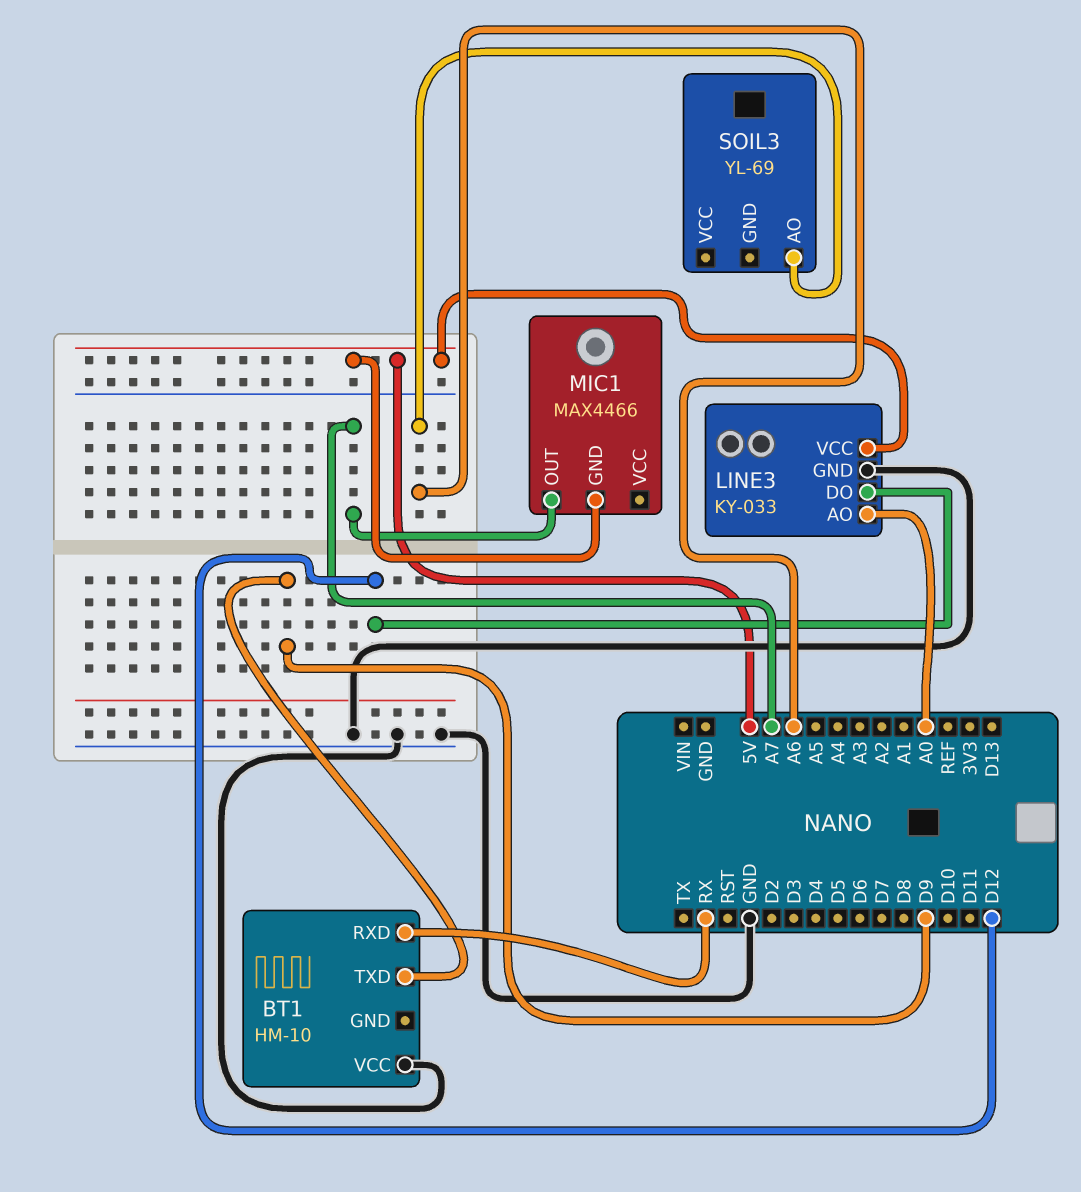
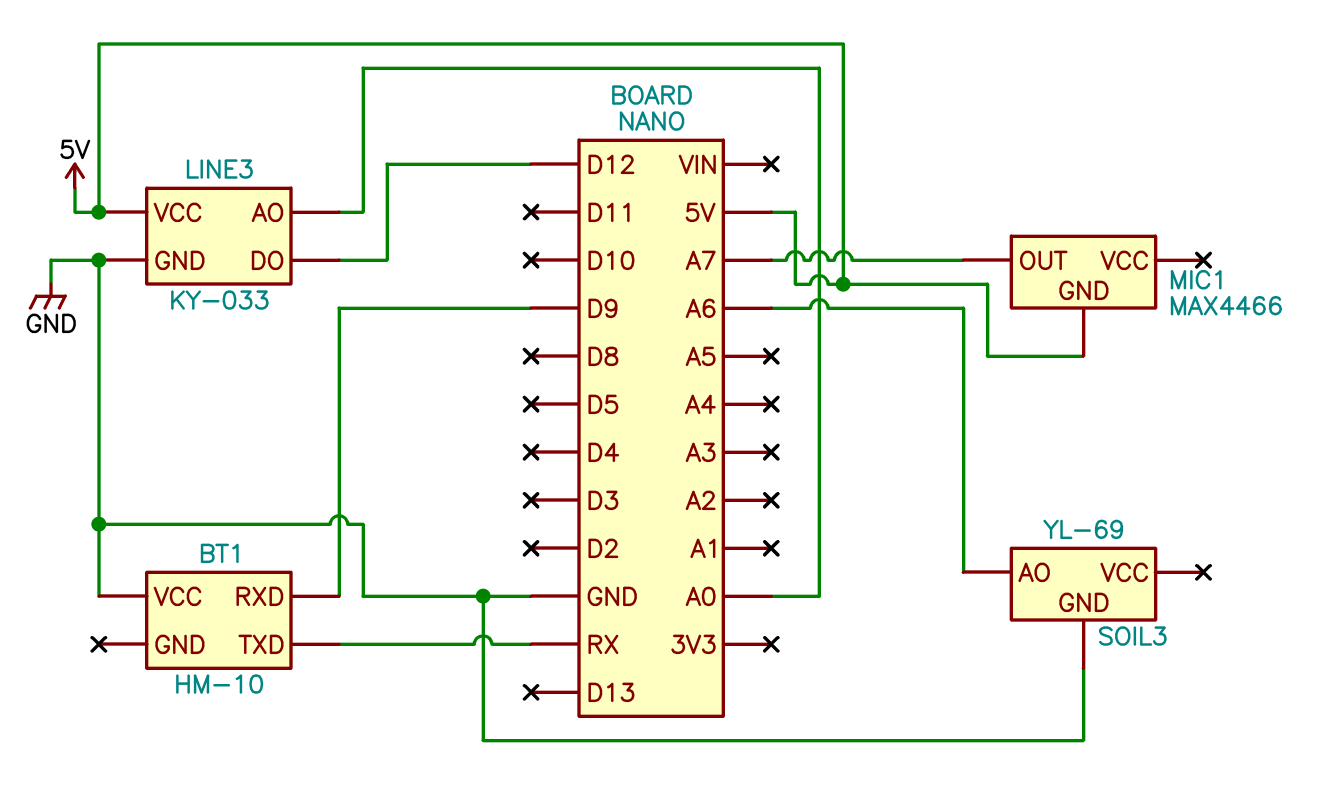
BT1 pin RXD: RX -> D9
BT1 pin TXD: D9 -> RX
SOIL3 pin GND: none -> GND

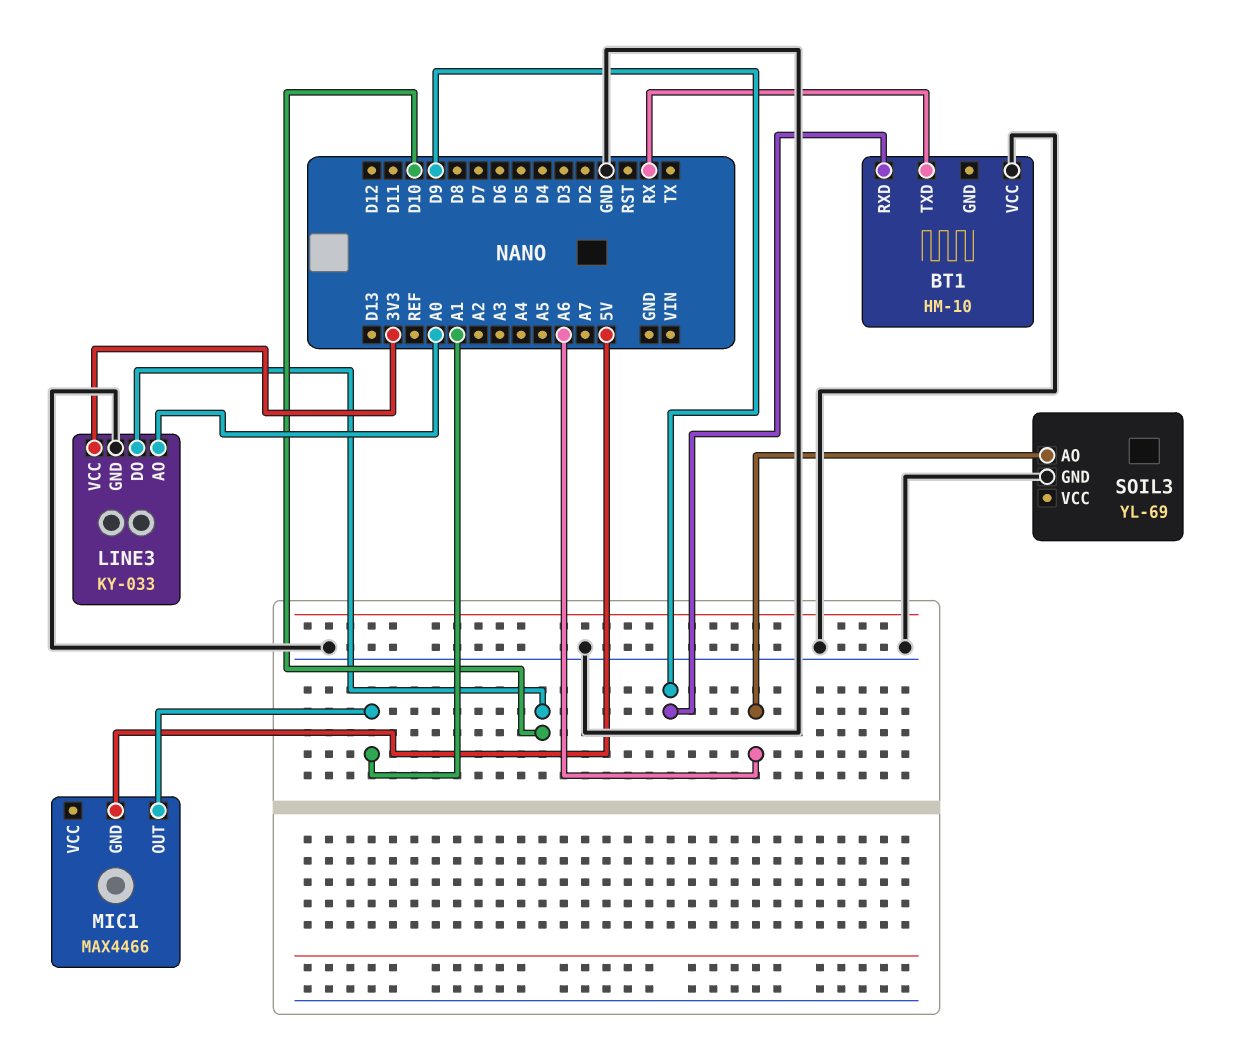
LINE3 pin DO: D12 -> D10
LINE3 pin VCC: 5V -> 3V3
MIC1 pin OUT: A7 -> A1

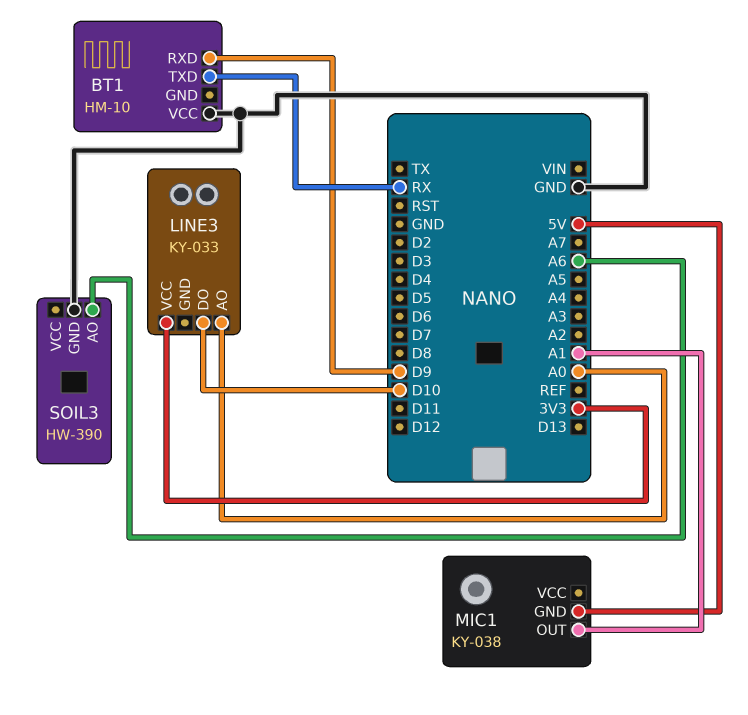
LINE3 pin GND: GND -> none
MIC1: MAX4466 -> KY-038
SOIL3: YL-69 -> HW-390

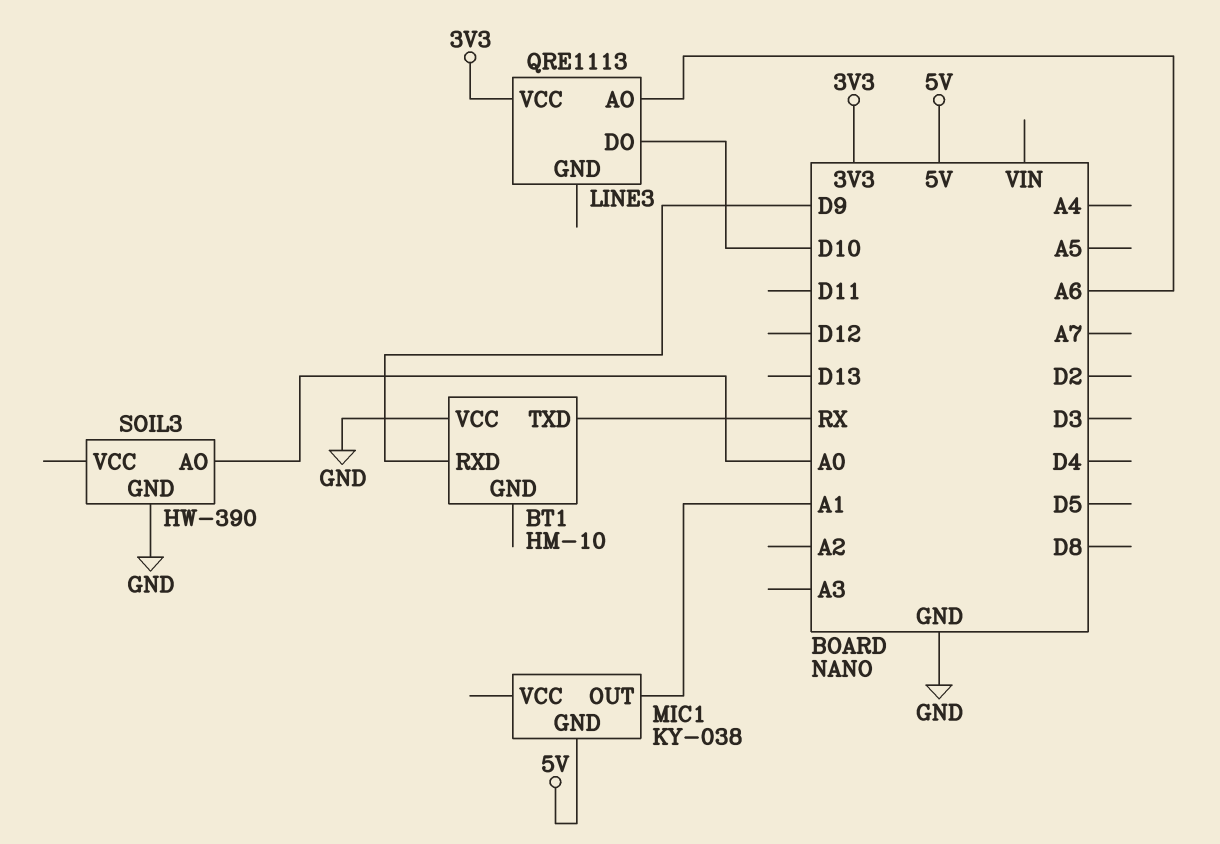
LINE3: KY-033 -> QRE1113
LINE3 pin AO: A0 -> A6
SOIL3 pin AO: A6 -> A0

